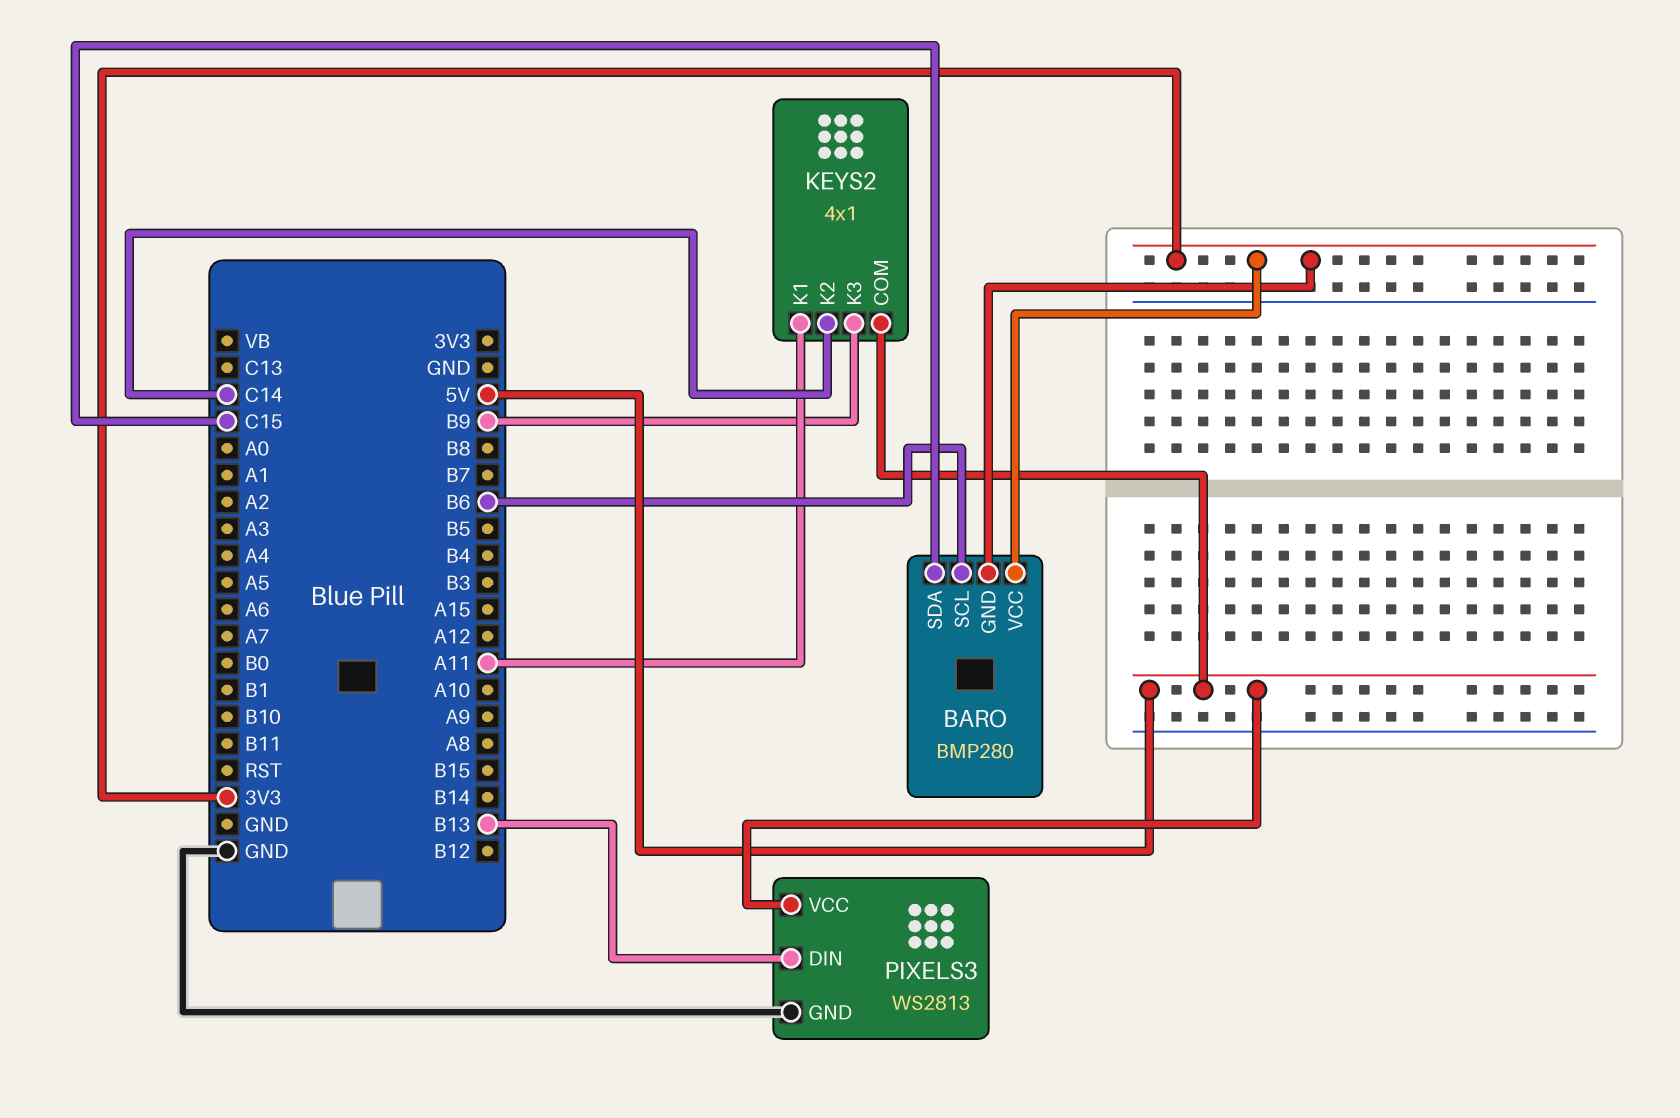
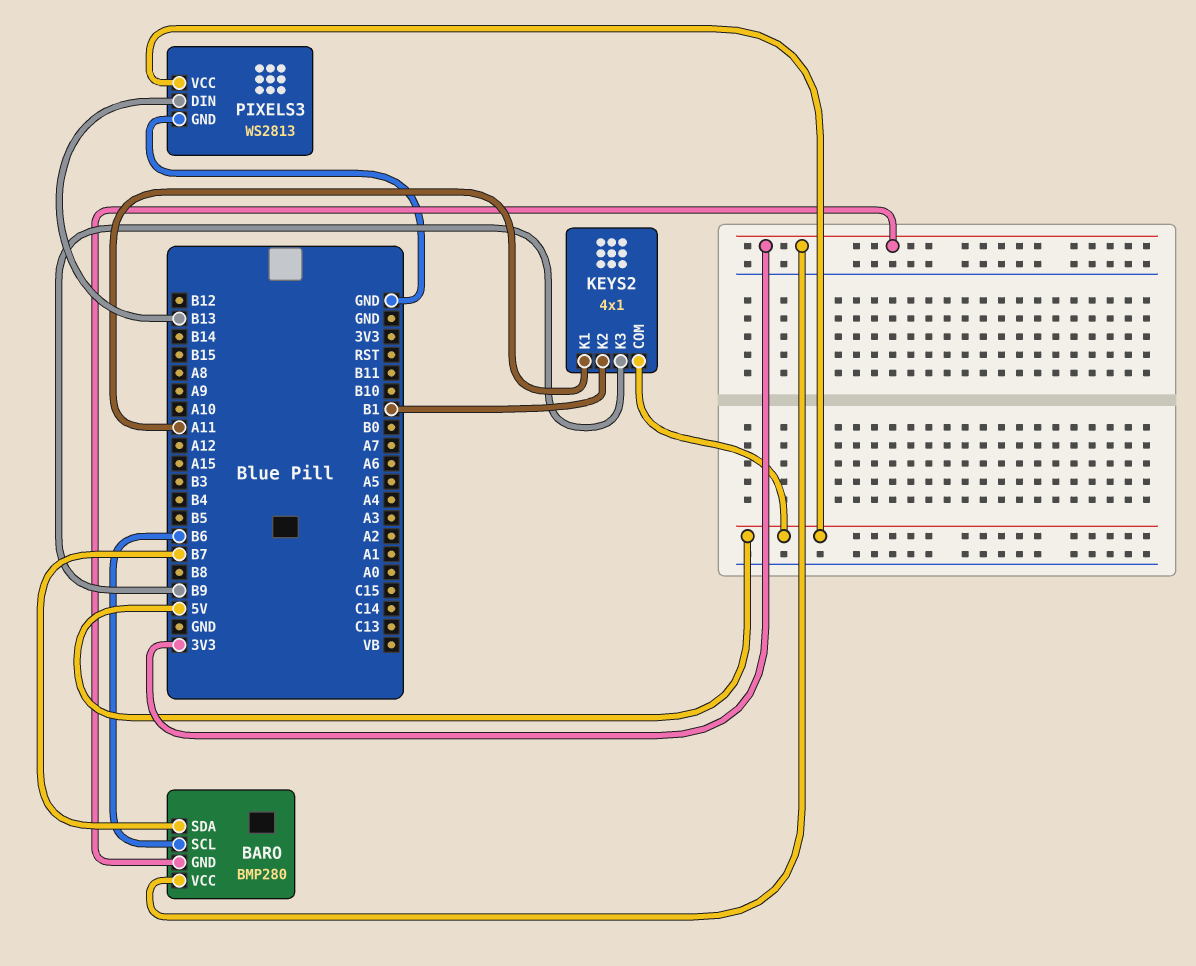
BARO pin SDA: C15 -> B7
KEYS2 pin K2: C14 -> B1

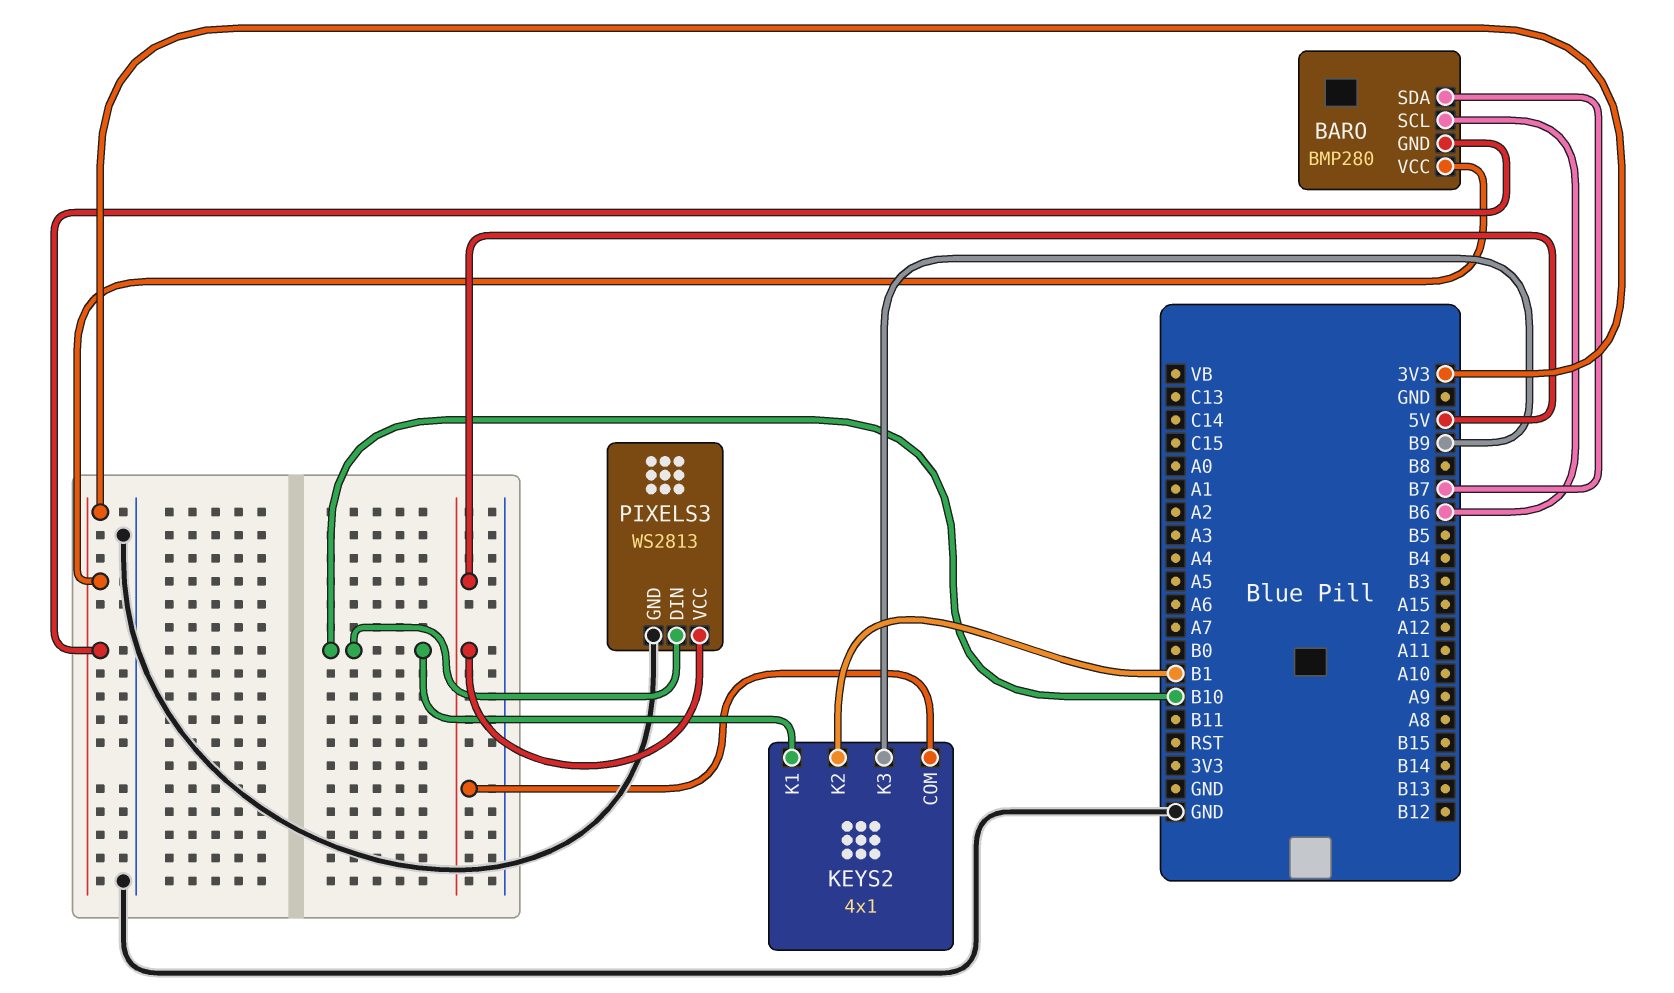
KEYS2 pin K1: A11 -> B10
PIXELS3 pin DIN: B13 -> B10

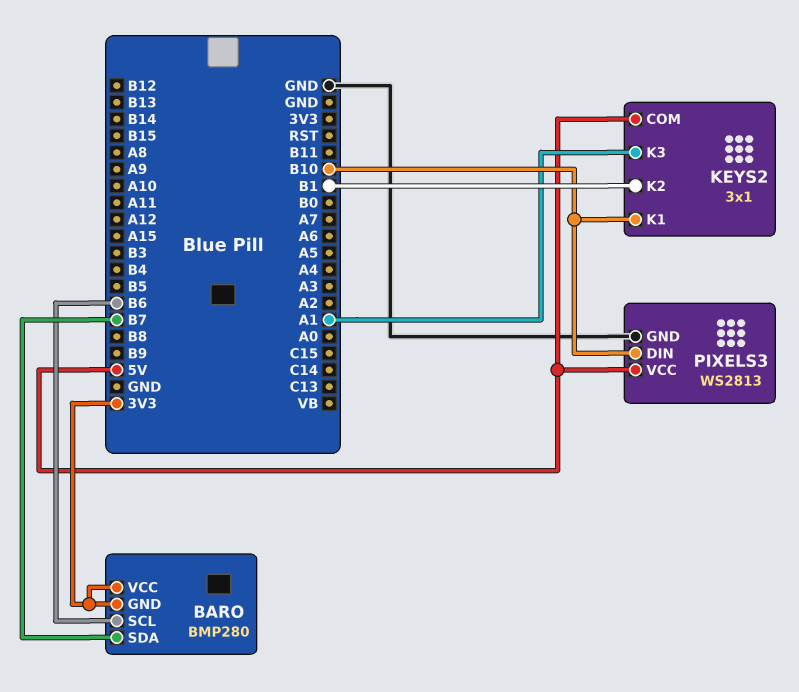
KEYS2: 4x1 -> 3x1
KEYS2 pin K3: B9 -> A1

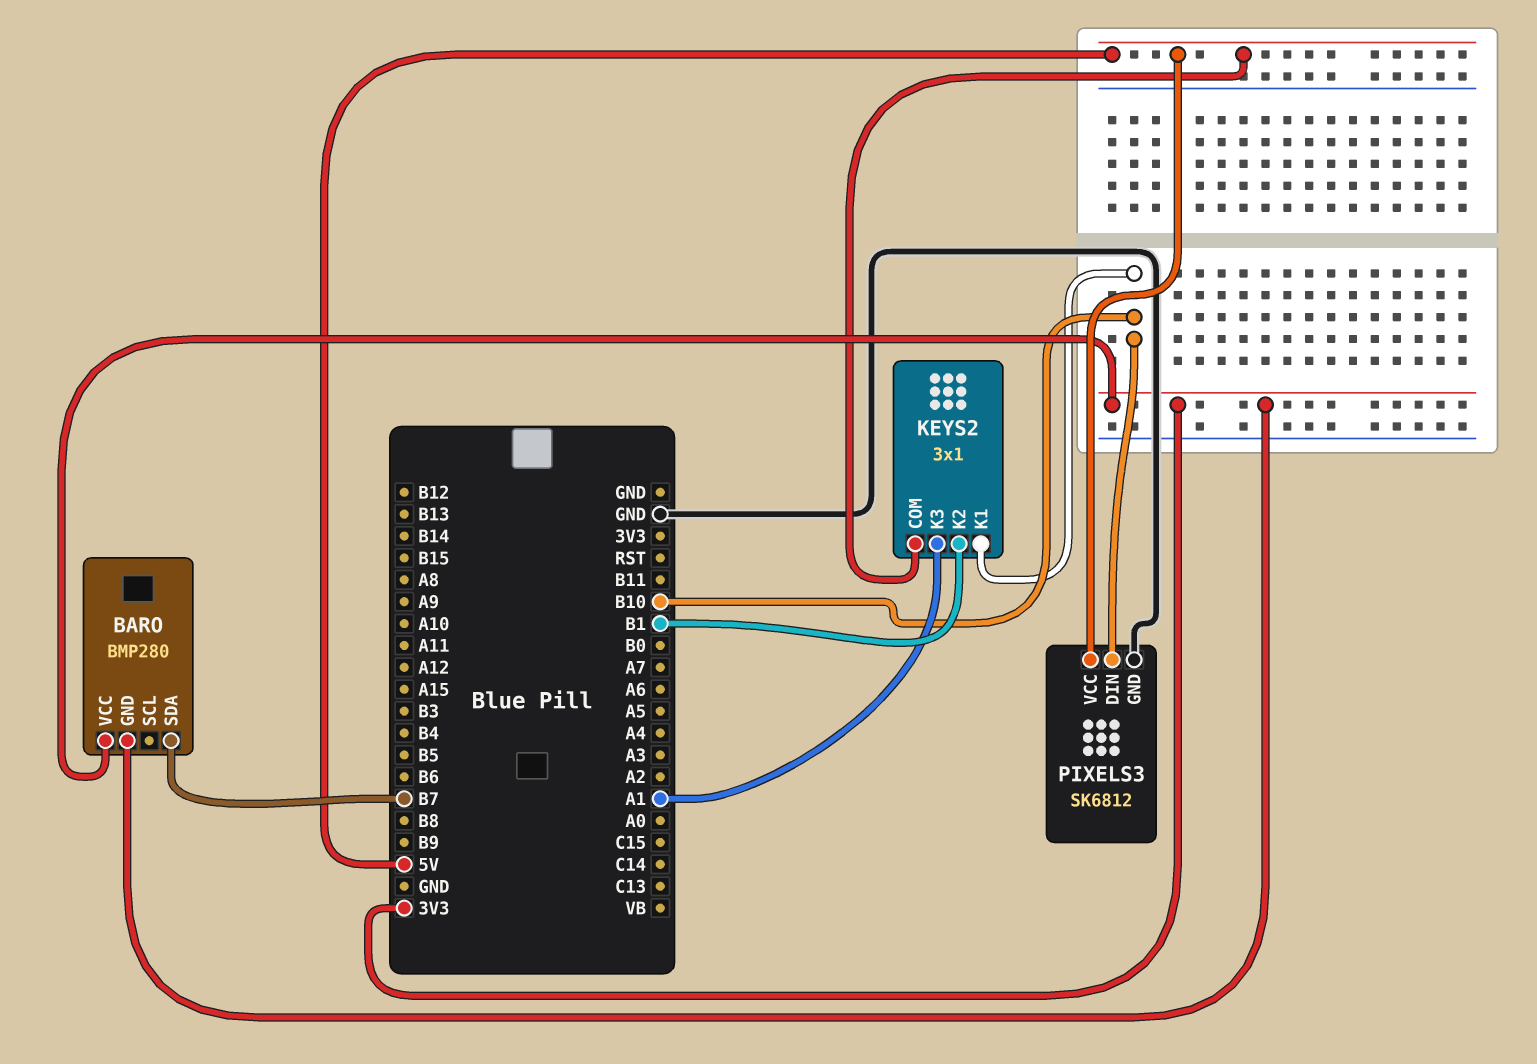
BARO pin SCL: B6 -> none
PIXELS3: WS2813 -> SK6812

